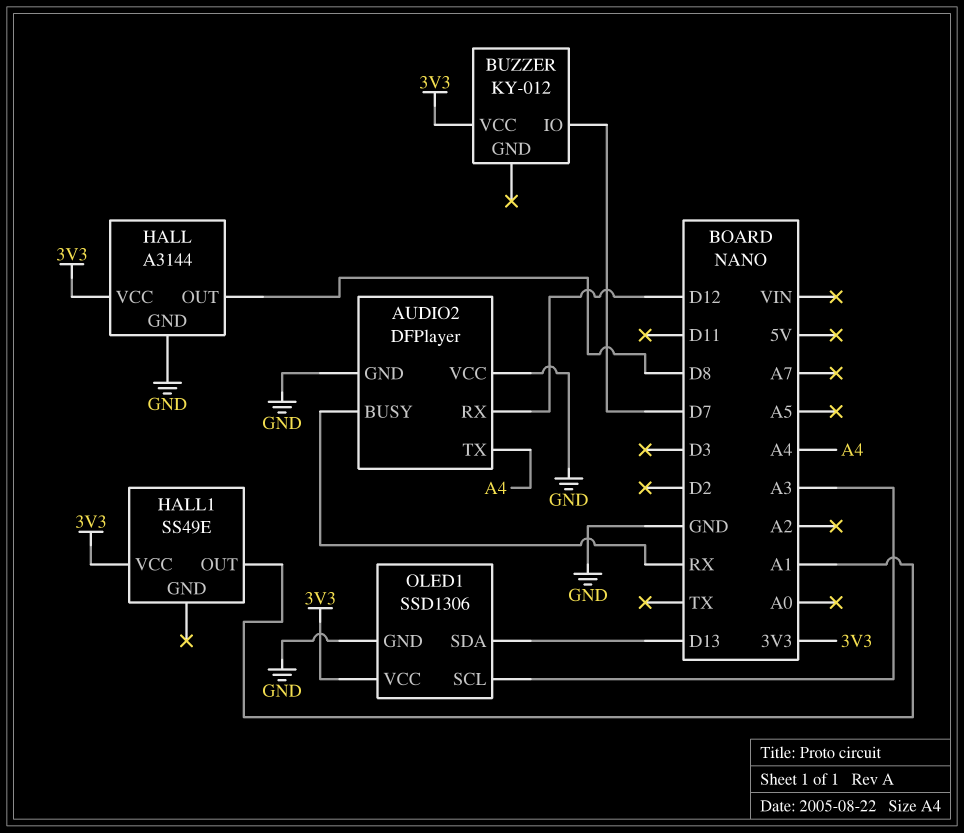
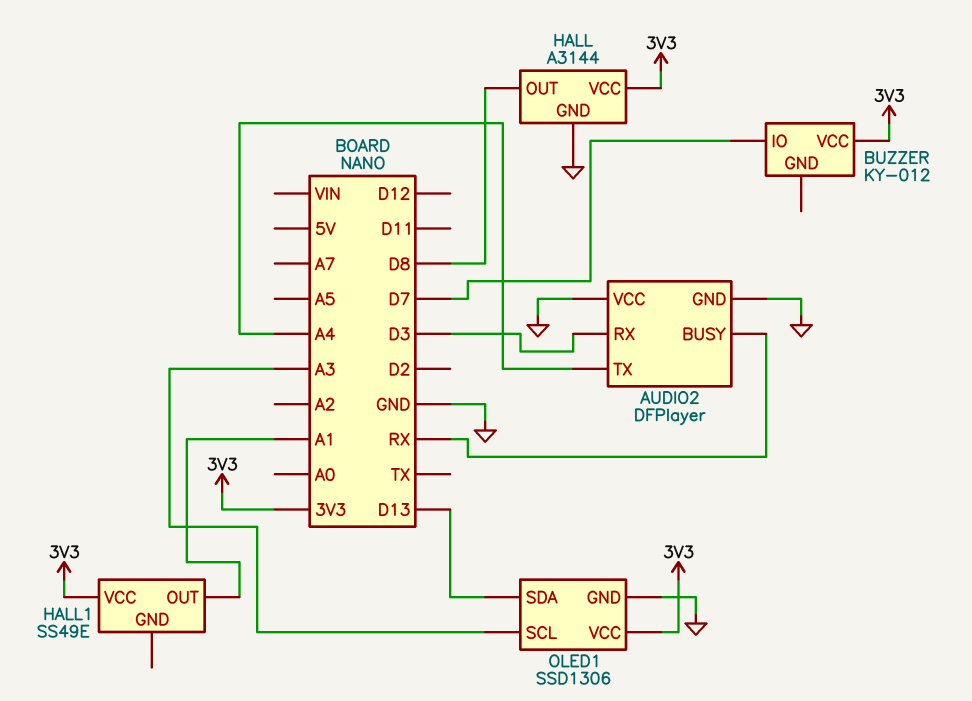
AUDIO2 pin RX: D12 -> D3

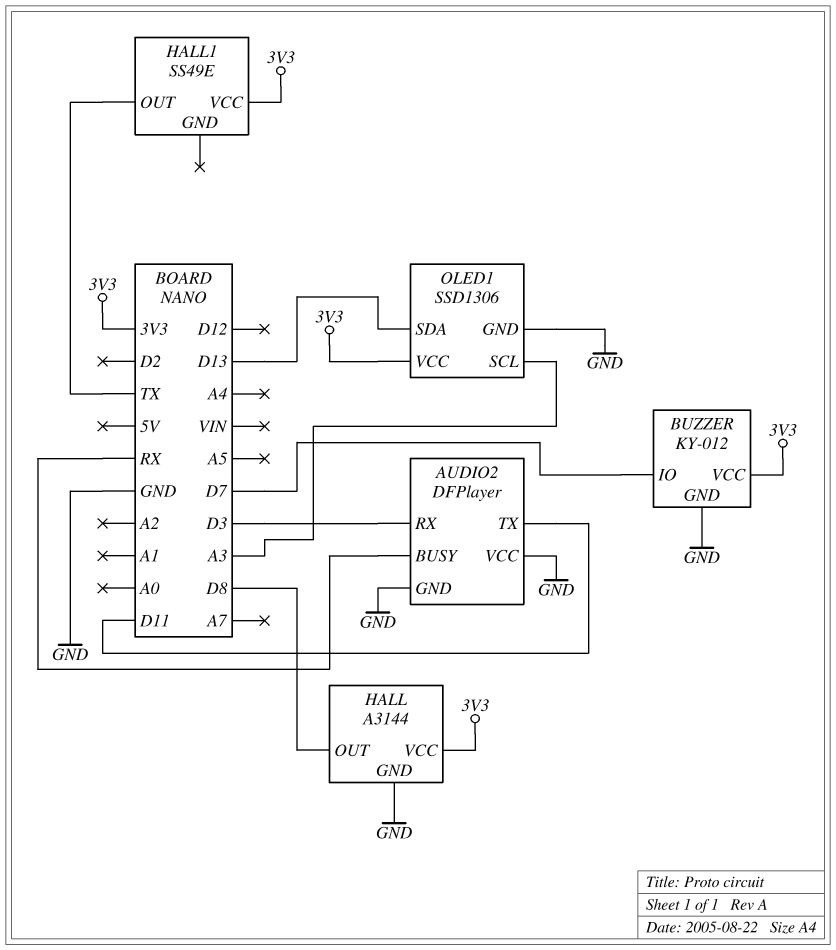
AUDIO2 pin TX: A4 -> D11
BUZZER pin GND: none -> GND
HALL1 pin OUT: A1 -> TX

